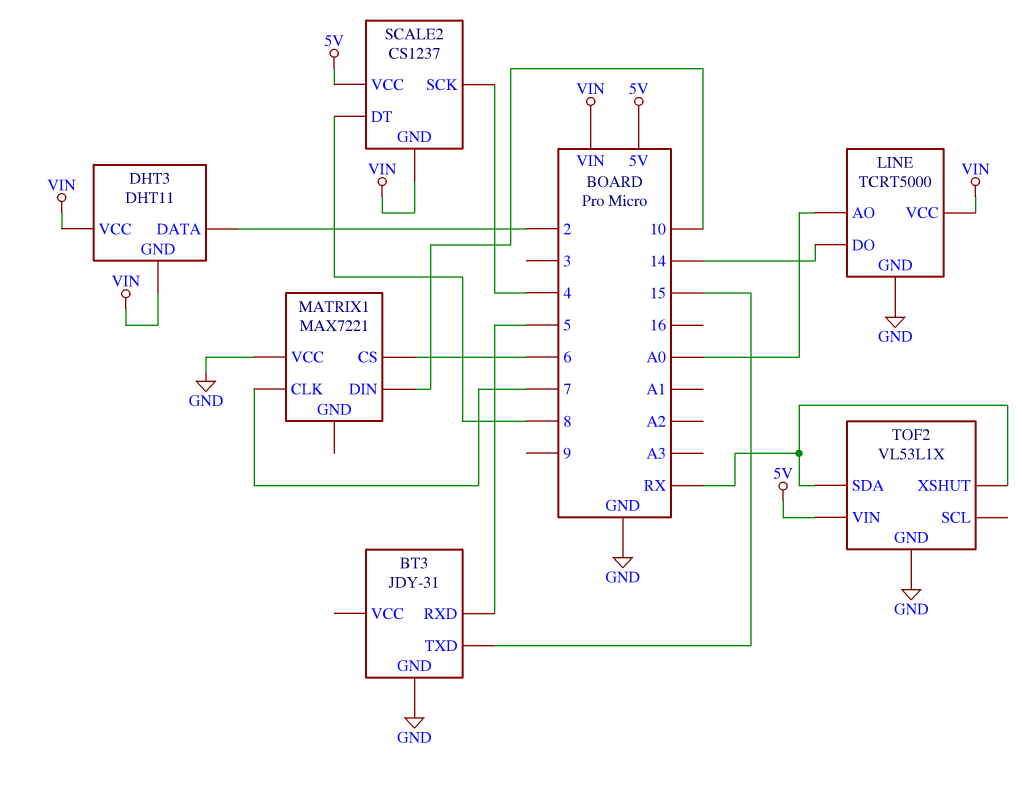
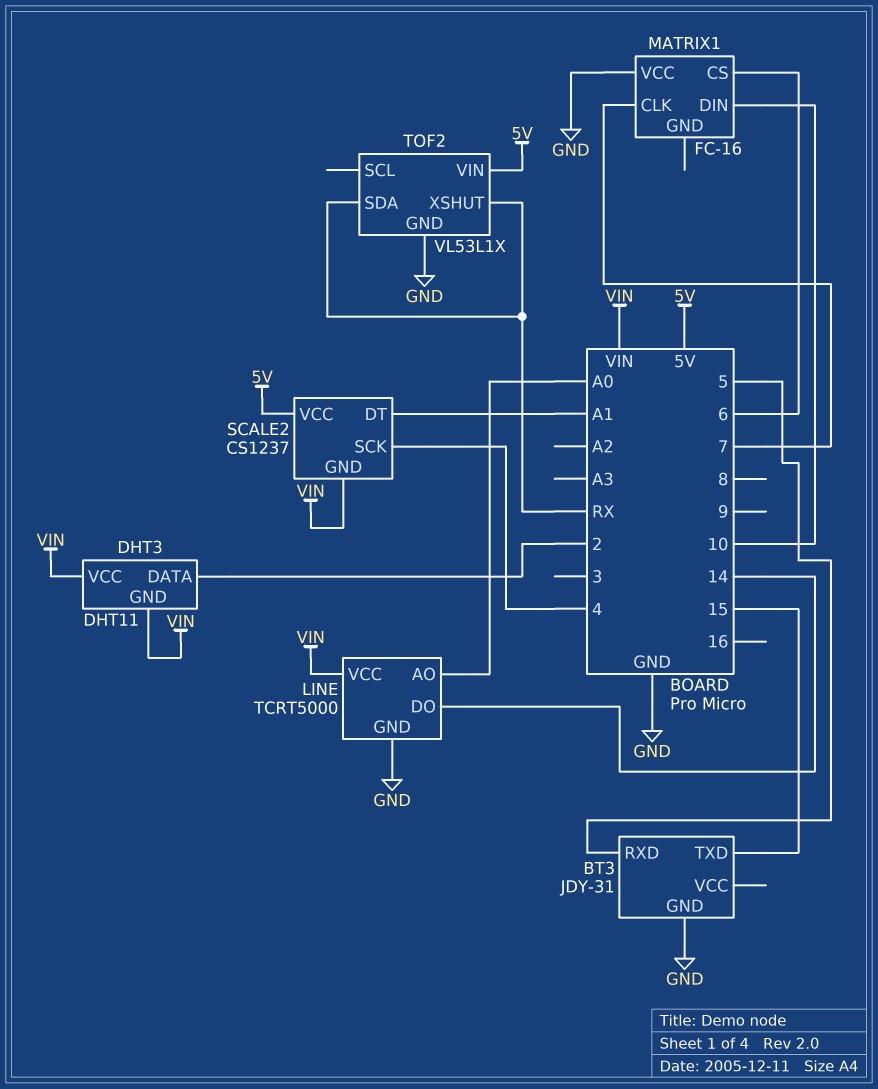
MATRIX1: MAX7221 -> FC-16
SCALE2 pin DT: 8 -> A1

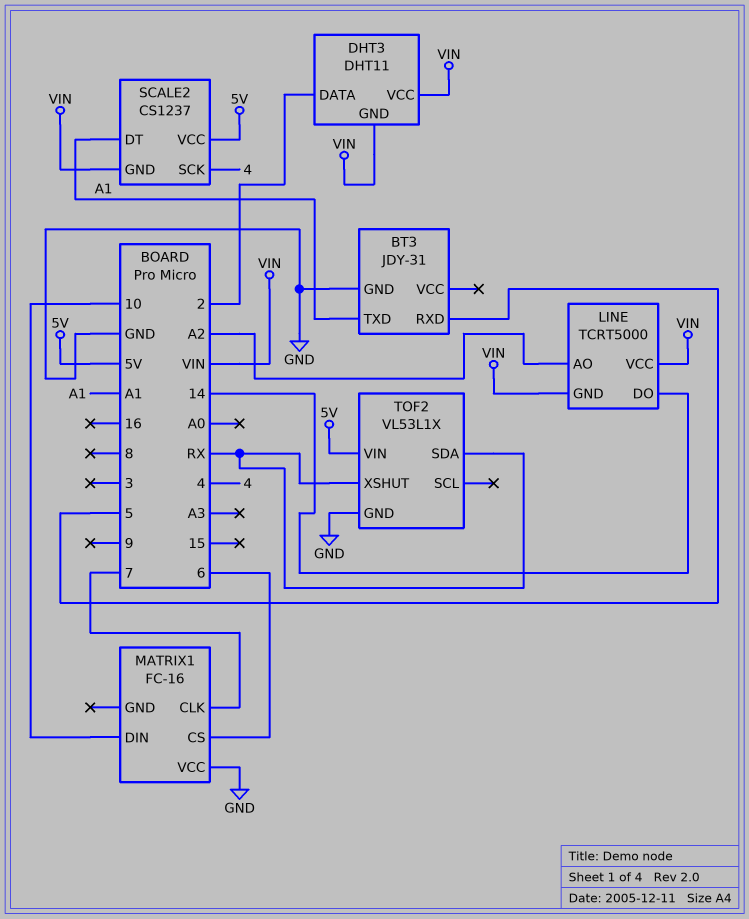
BT3 pin TXD: 15 -> A1
LINE pin AO: A0 -> A2
LINE pin GND: GND -> VIN

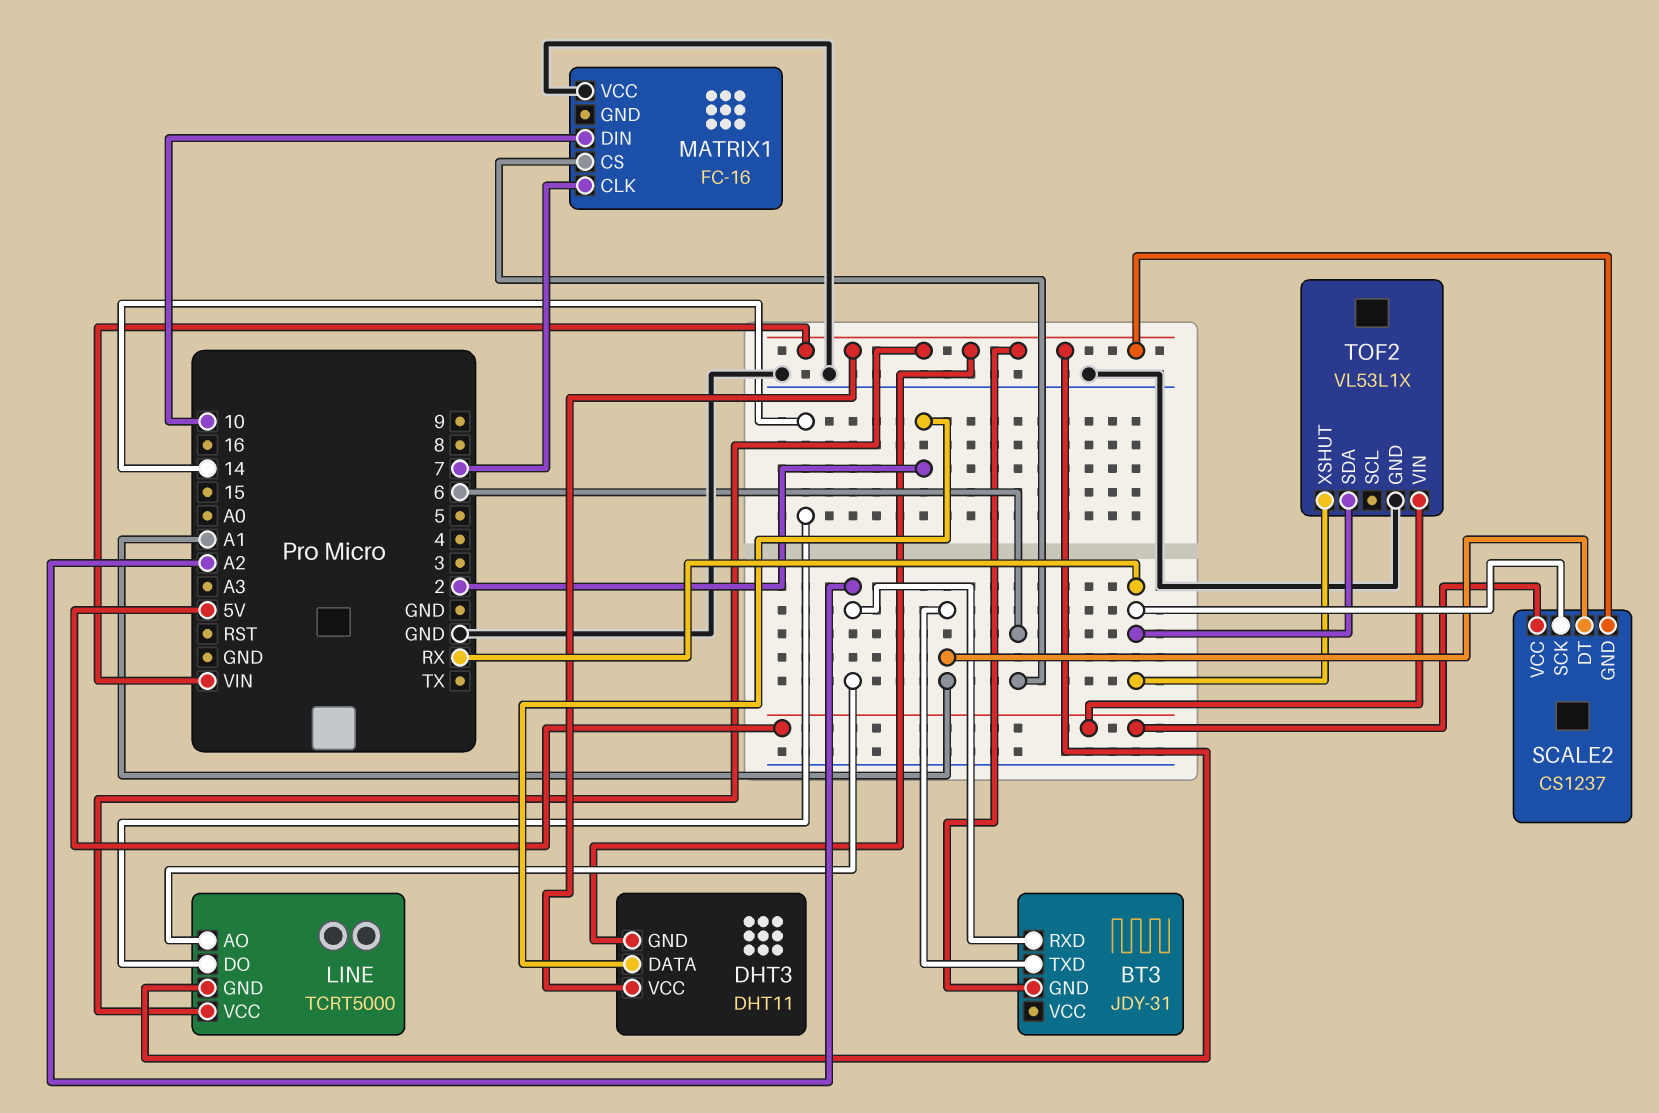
BT3 pin GND: GND -> VIN
BT3 pin RXD: 5 -> A2
SCALE2 pin SCK: 4 -> RX

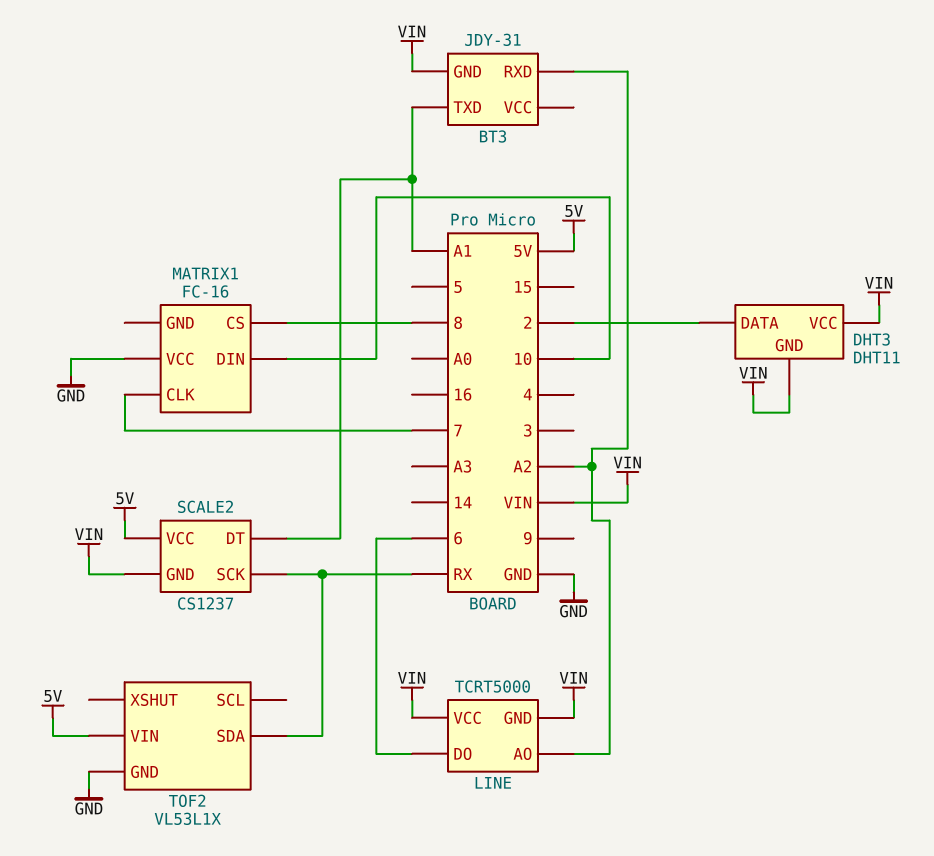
LINE pin DO: 14 -> 6
MATRIX1 pin CS: 6 -> 8
TOF2 pin XSHUT: RX -> none

